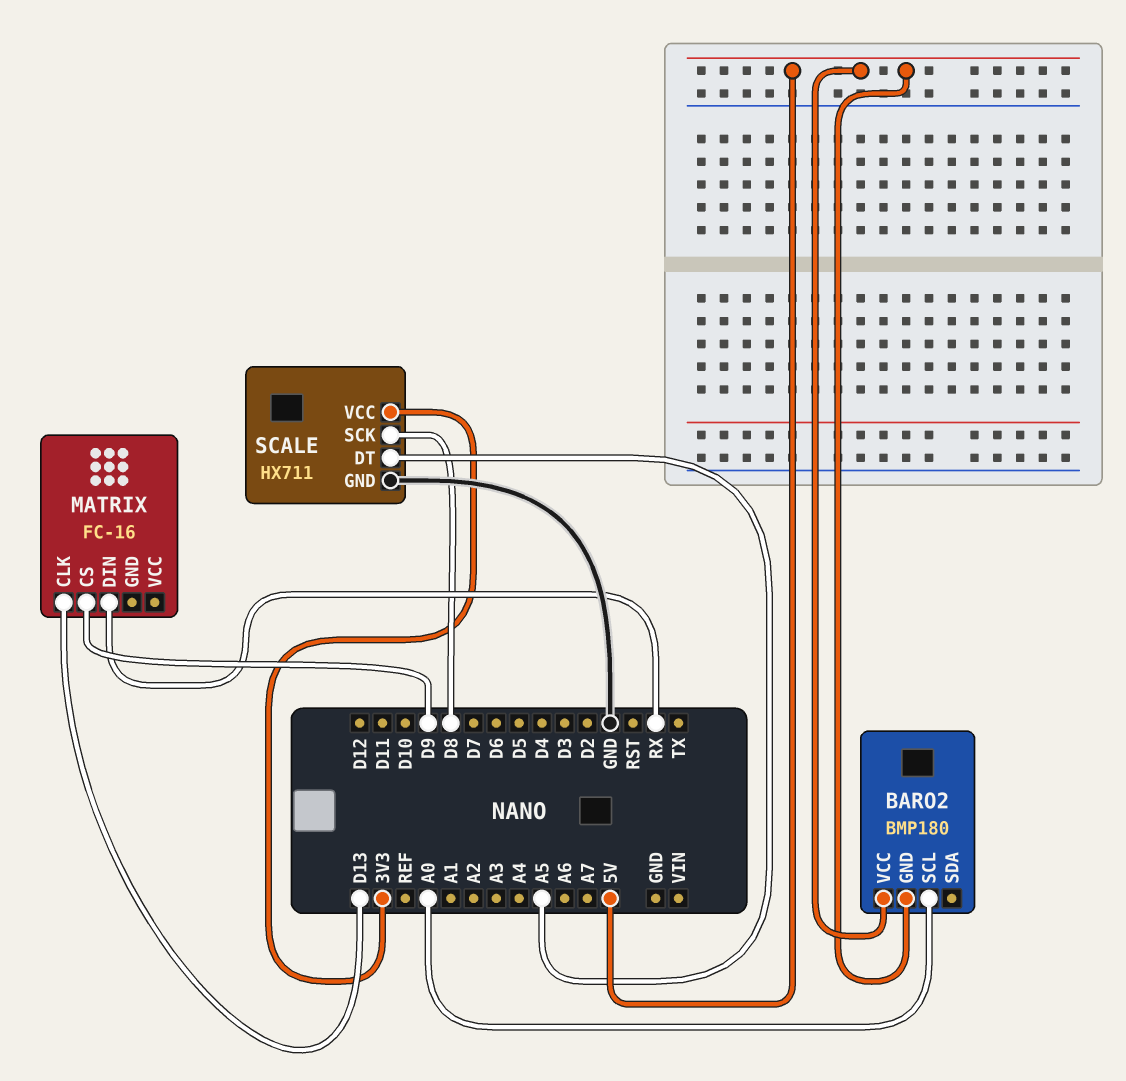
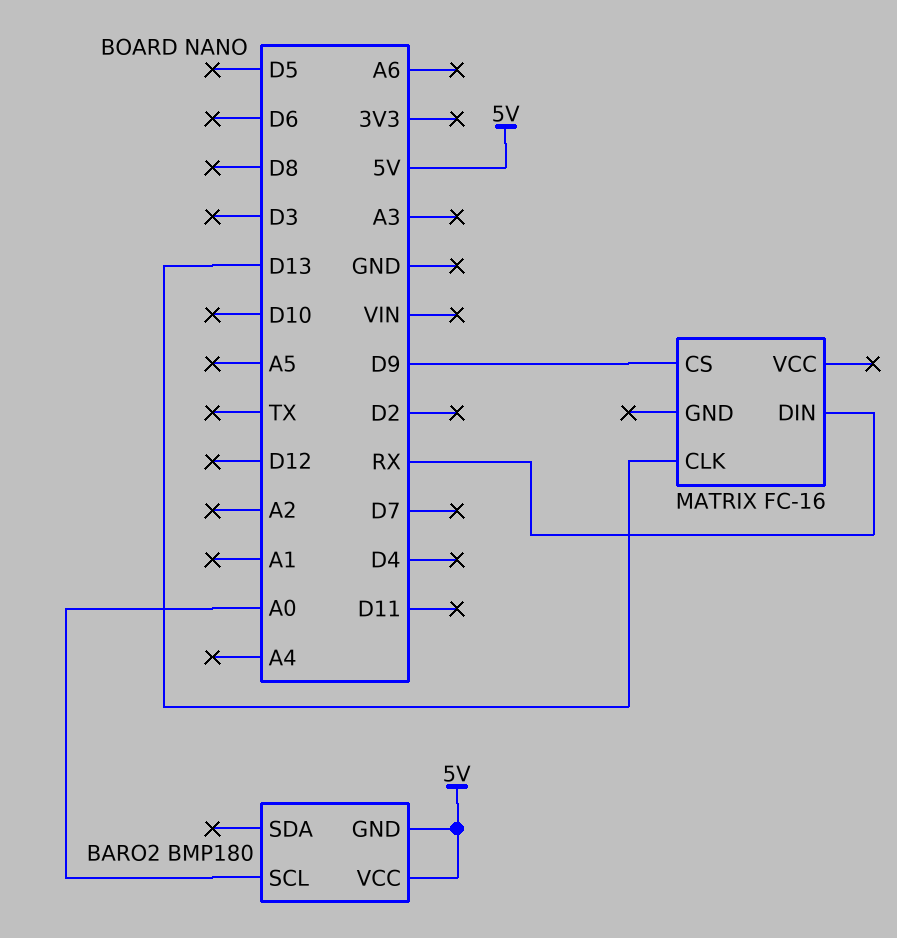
SCALE: HX711 -> none
SCALE pin DT: A5 -> none
SCALE pin GND: GND -> none
SCALE pin SCK: D8 -> none
SCALE pin VCC: 3V3 -> none

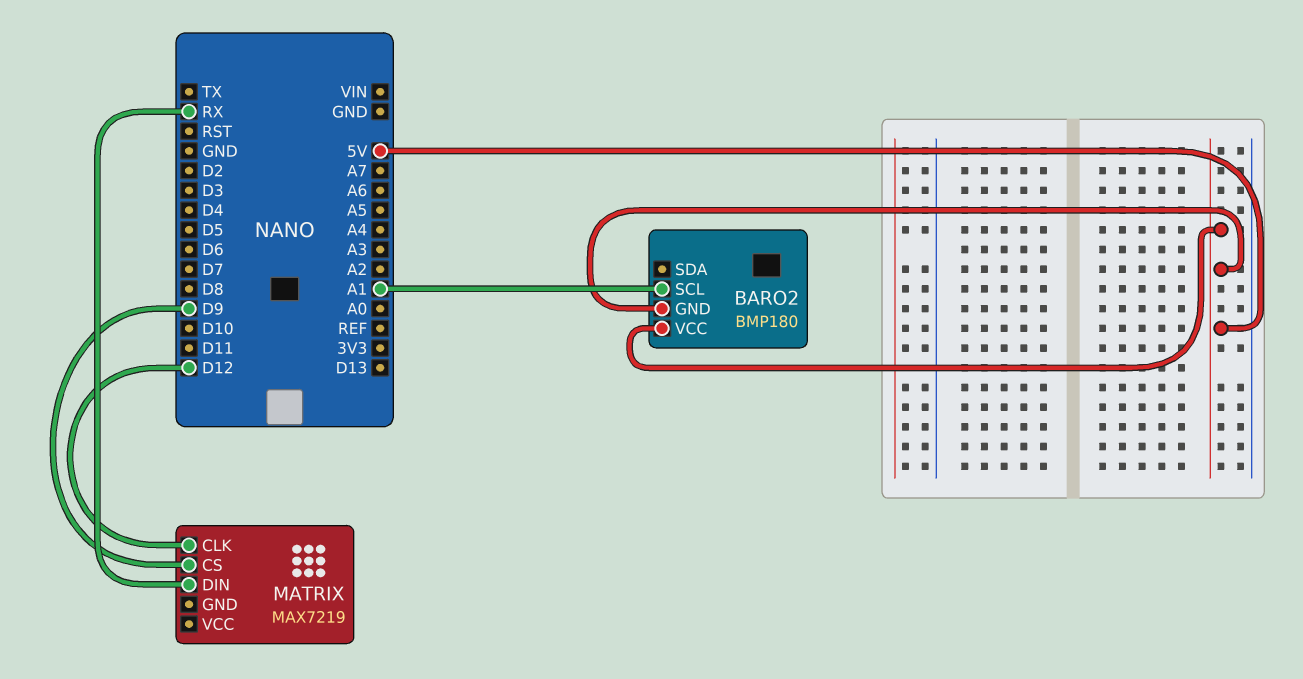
BARO2 pin SCL: A0 -> A1
MATRIX: FC-16 -> MAX7219
MATRIX pin CLK: D13 -> D12

